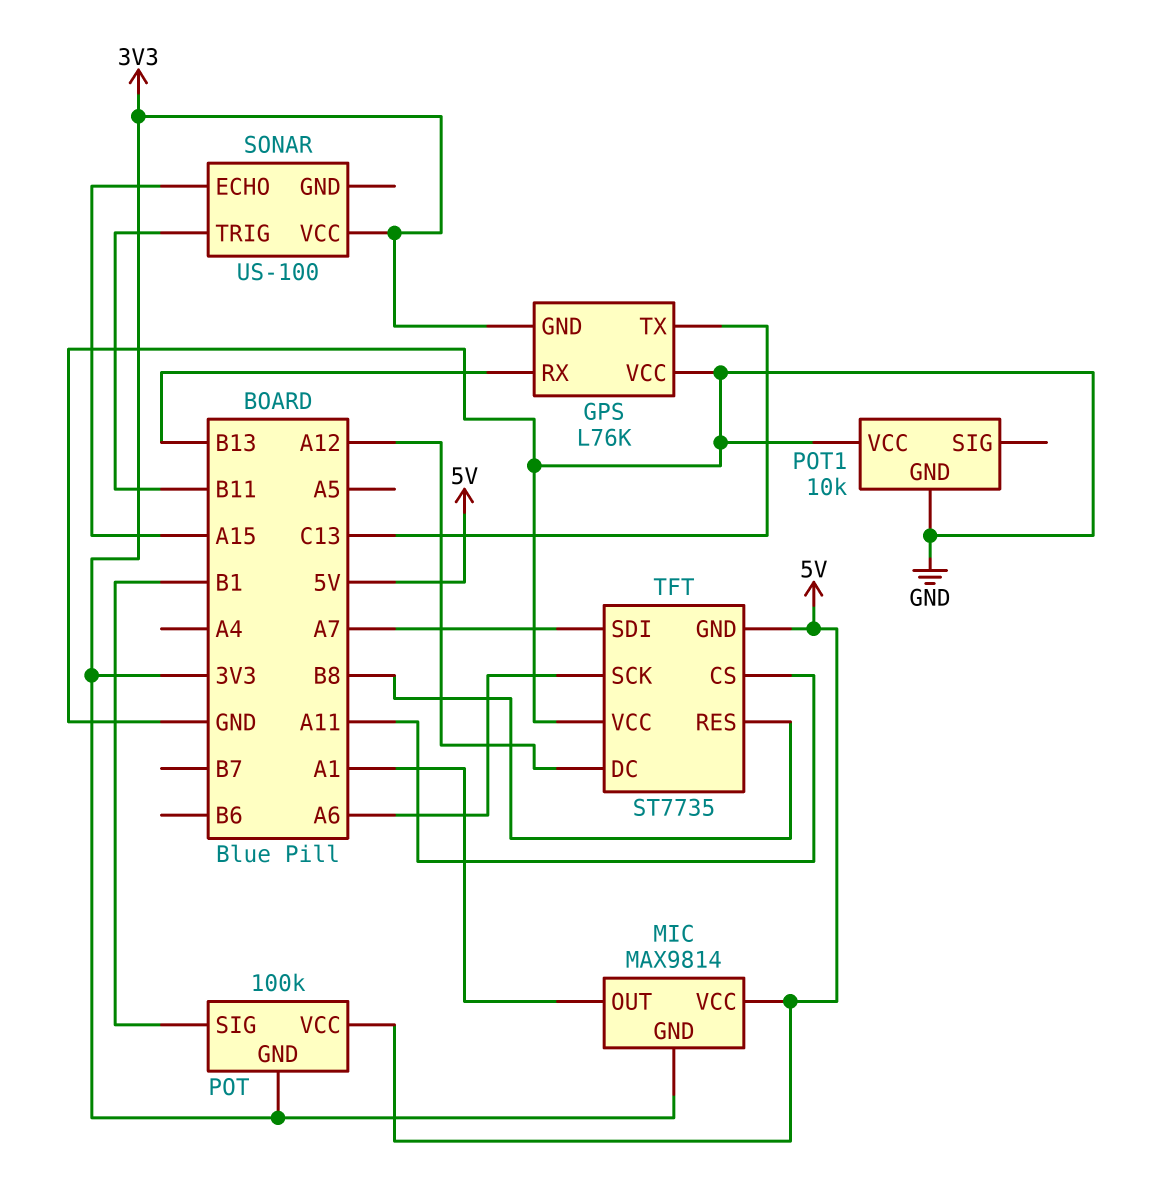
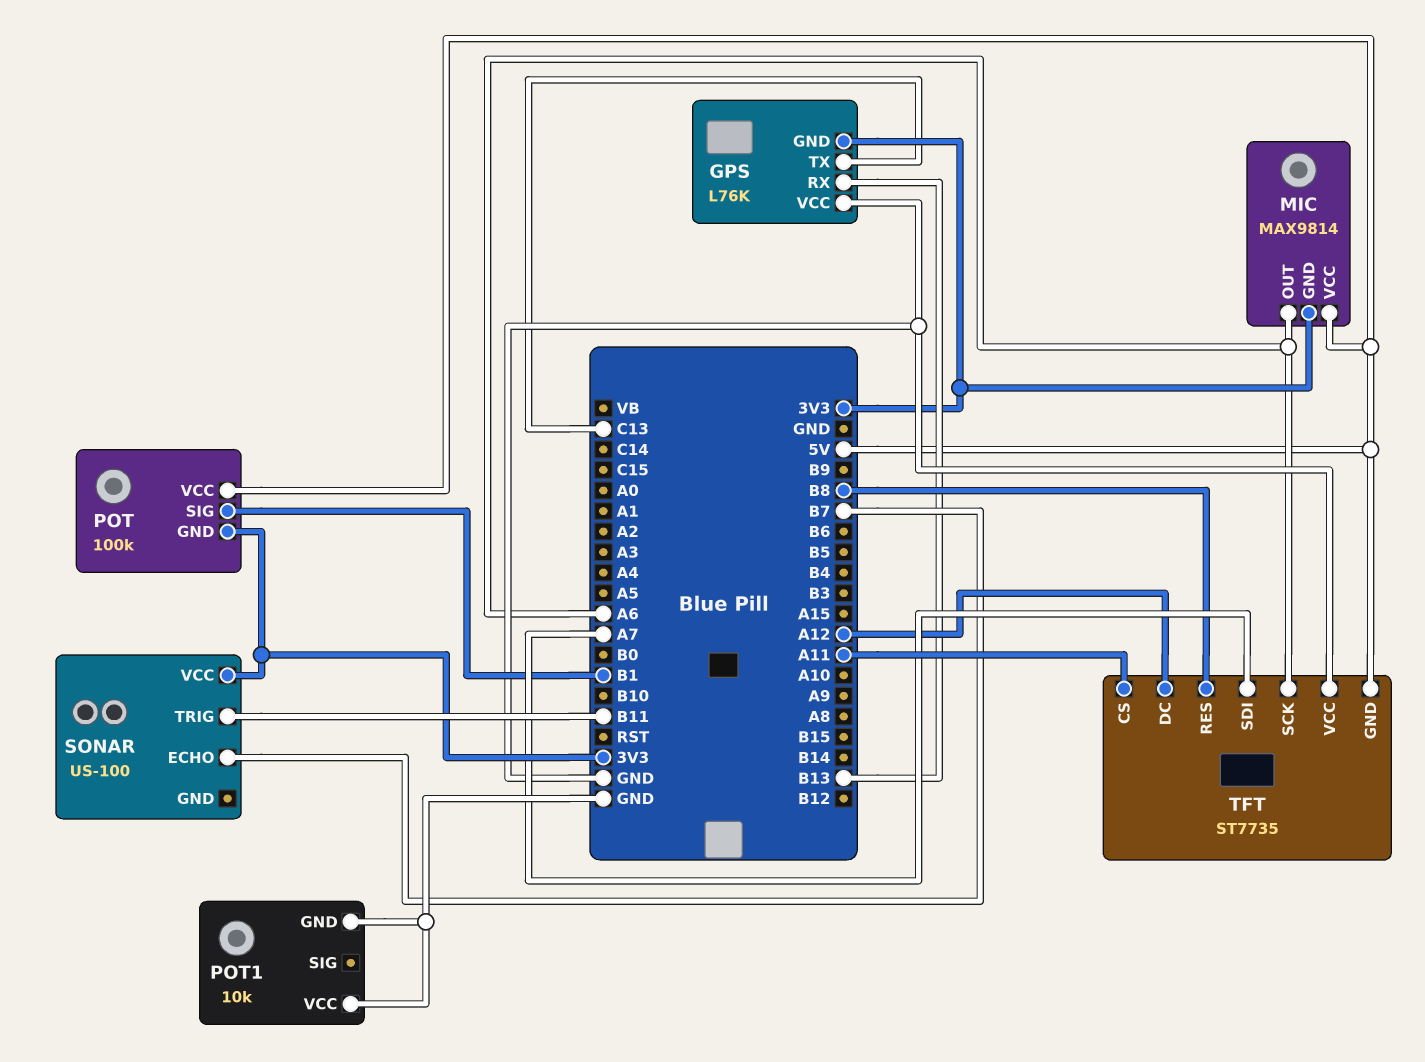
MIC pin OUT: A1 -> A6
SONAR pin ECHO: A15 -> B7

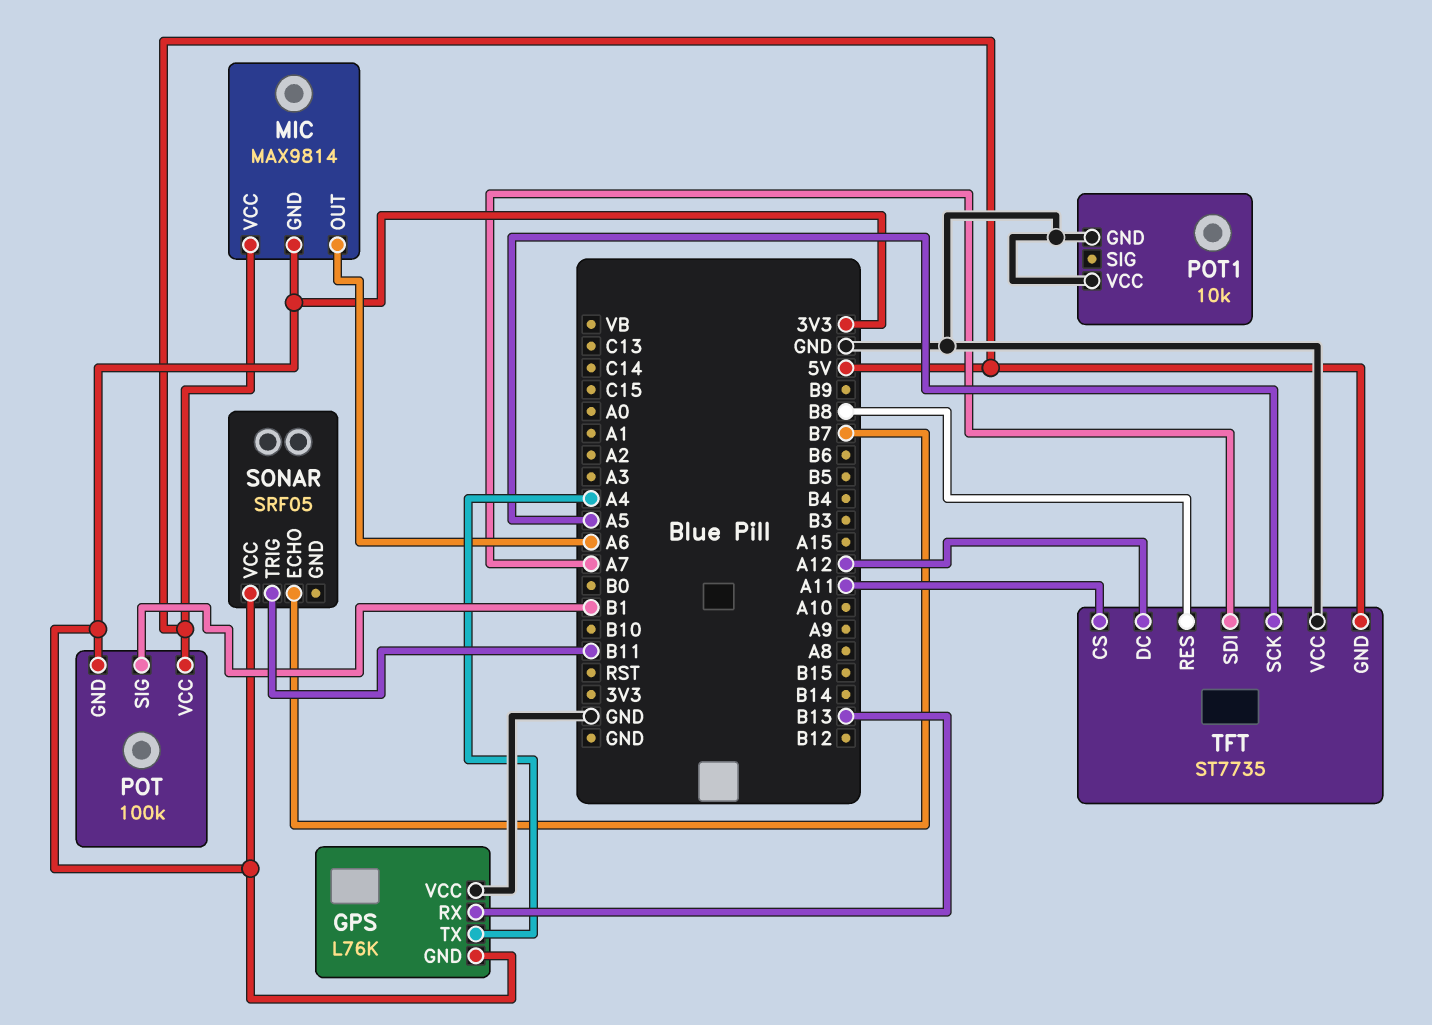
GPS pin TX: C13 -> A4
SONAR: US-100 -> SRF05
TFT pin SCK: A6 -> A5

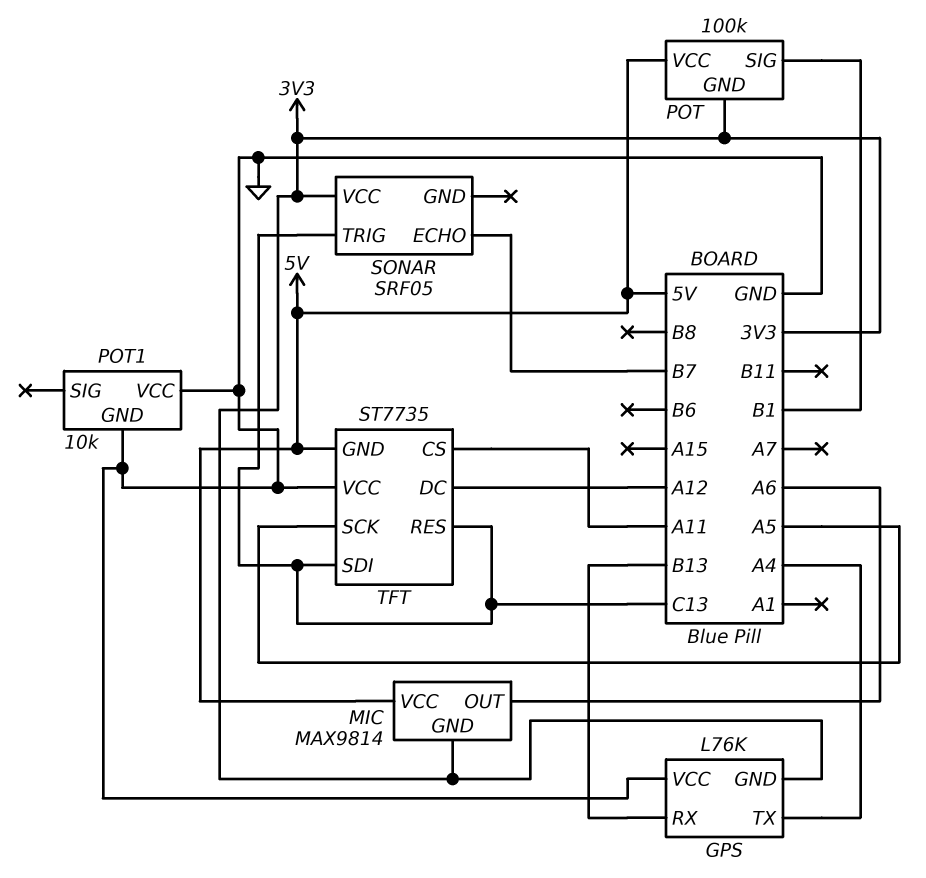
SONAR pin TRIG: B11 -> C13
TFT pin RES: B8 -> C13
TFT pin SDI: A7 -> C13

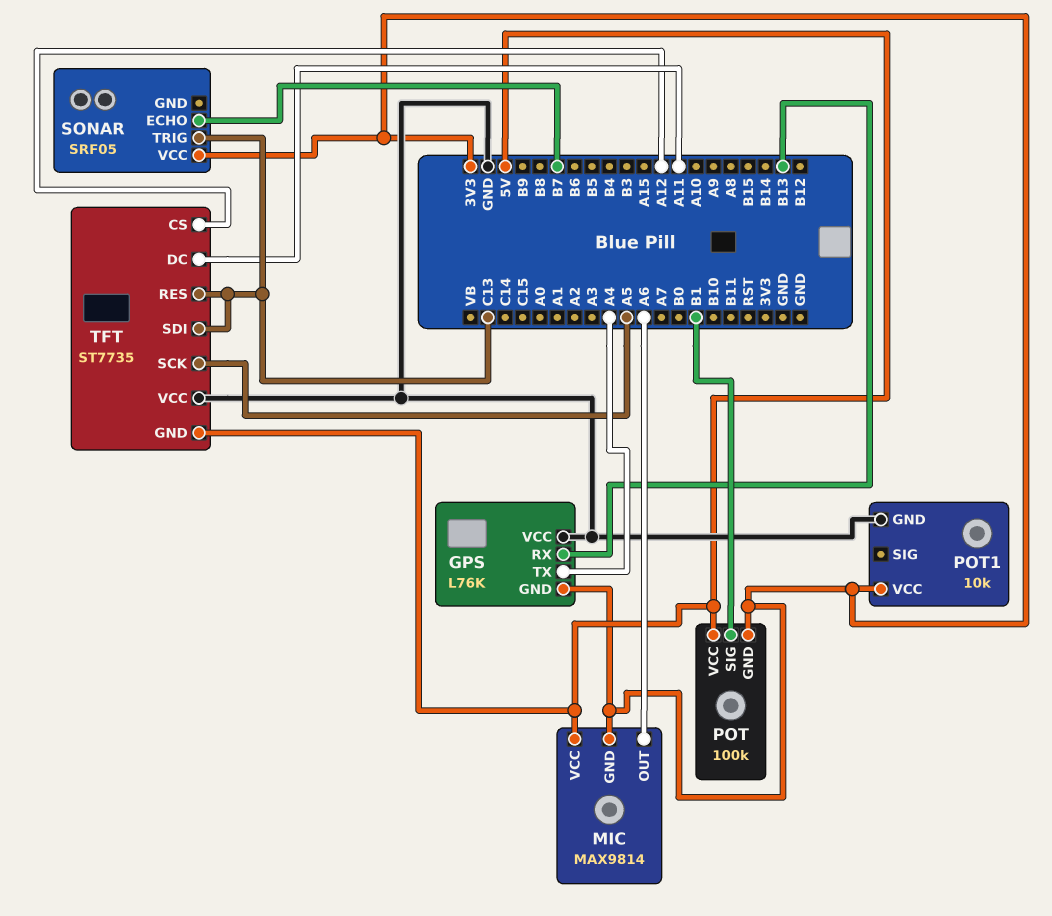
POT1 pin VCC: GND -> 3V3
TFT pin CS: A11 -> A12
TFT pin DC: A12 -> A11

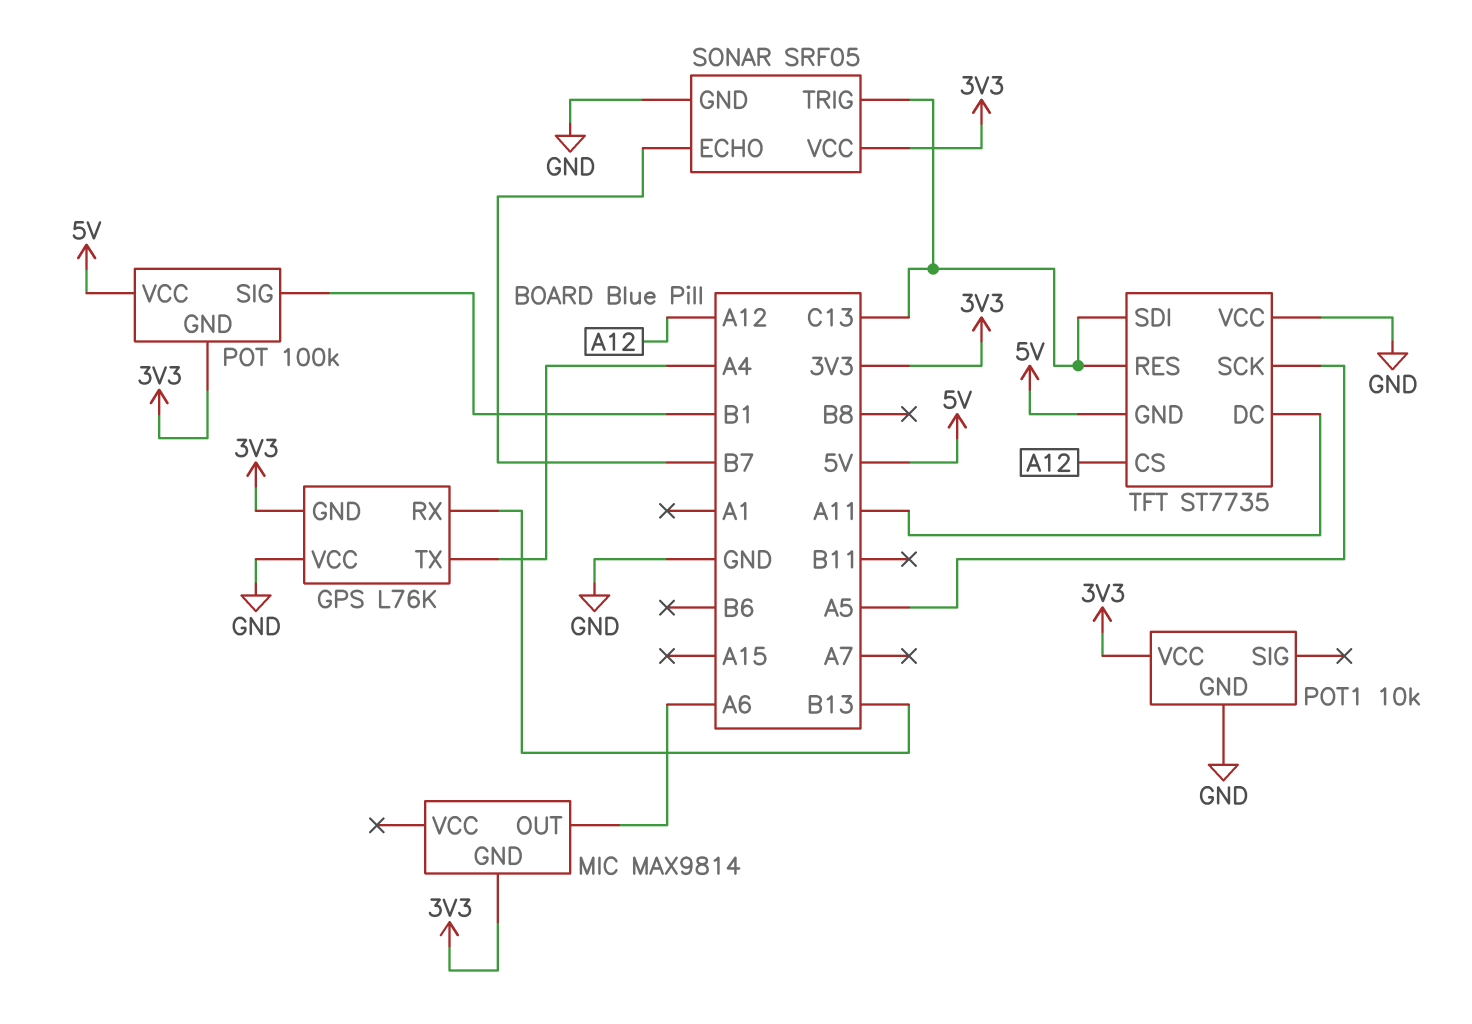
MIC pin VCC: 5V -> none
SONAR pin GND: none -> GND

